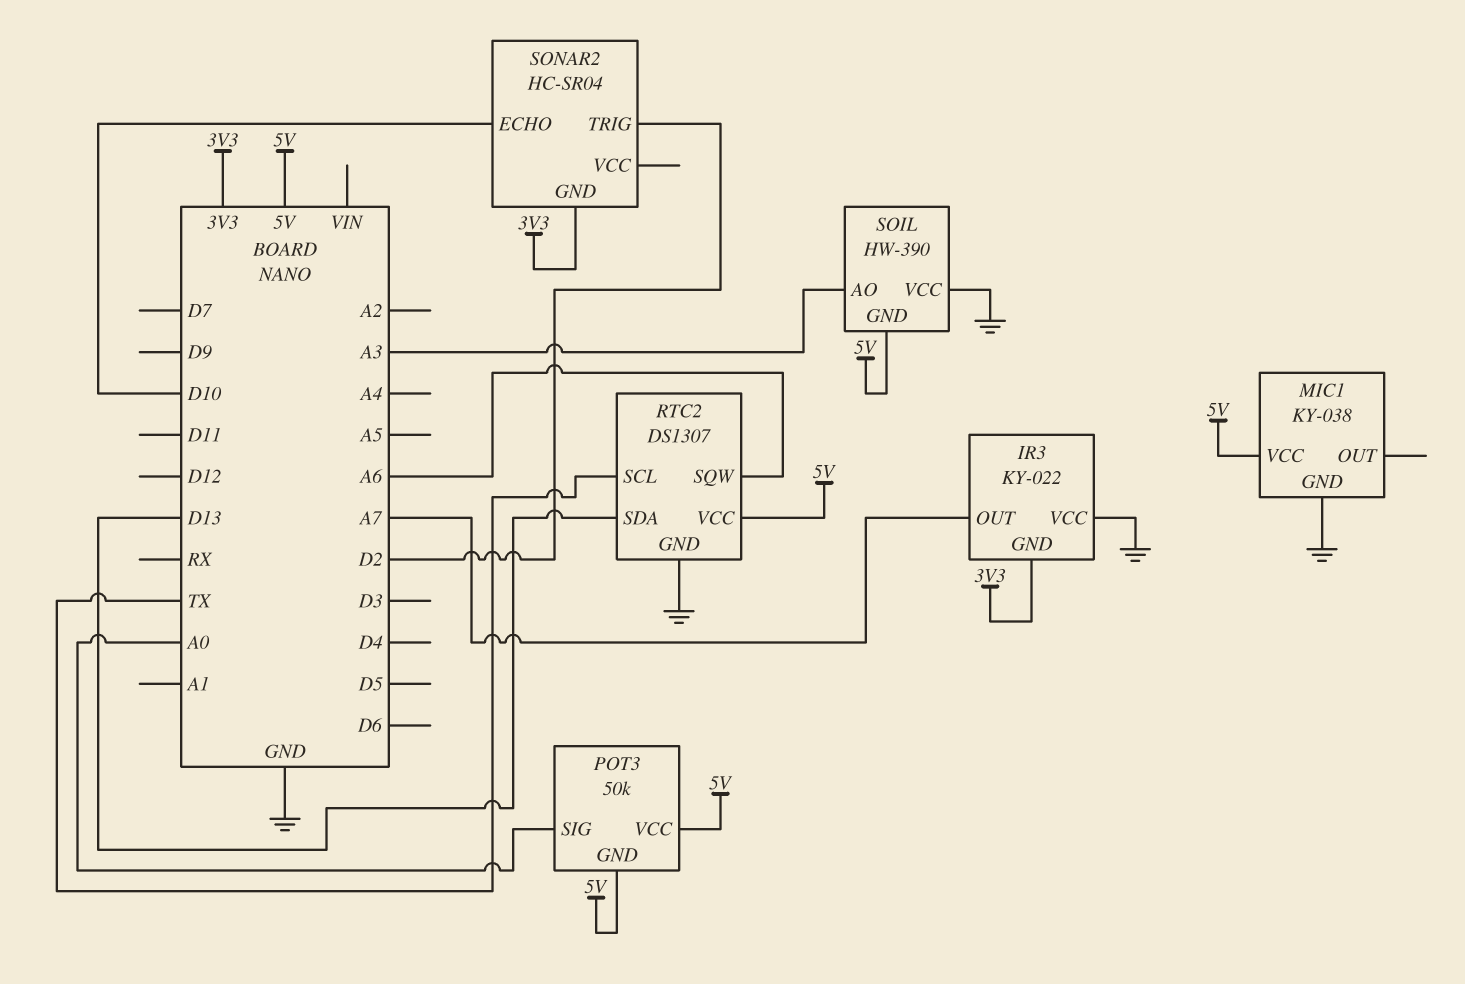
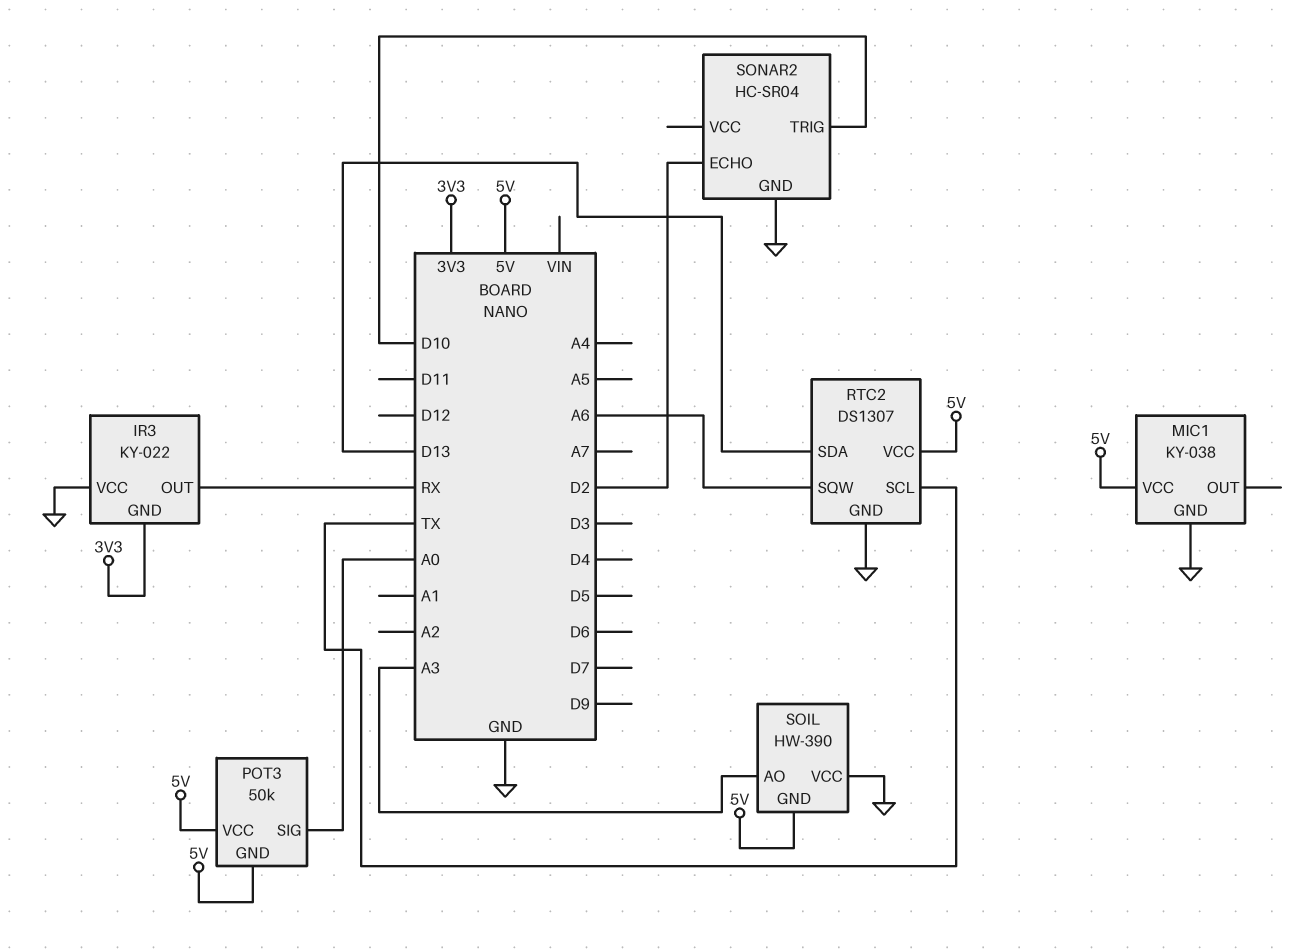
IR3 pin OUT: A7 -> RX
SONAR2 pin ECHO: D10 -> D2
SONAR2 pin GND: 3V3 -> GND
SONAR2 pin TRIG: D2 -> D10

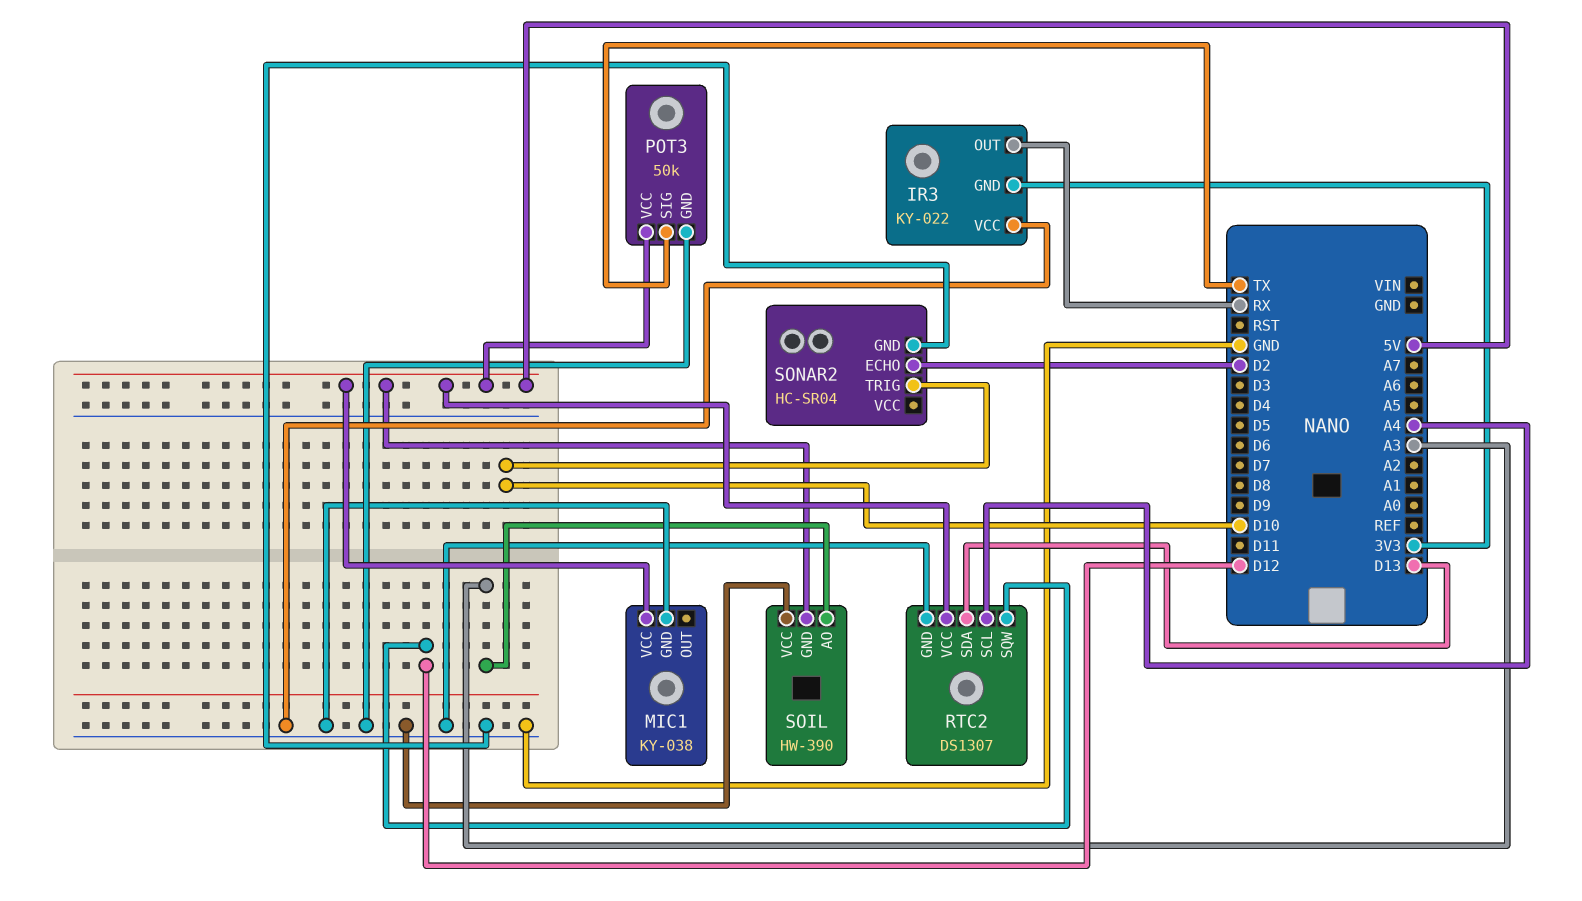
POT3 pin GND: 5V -> GND
POT3 pin SIG: A0 -> TX
RTC2 pin SCL: TX -> A4
RTC2 pin SQW: A6 -> D12

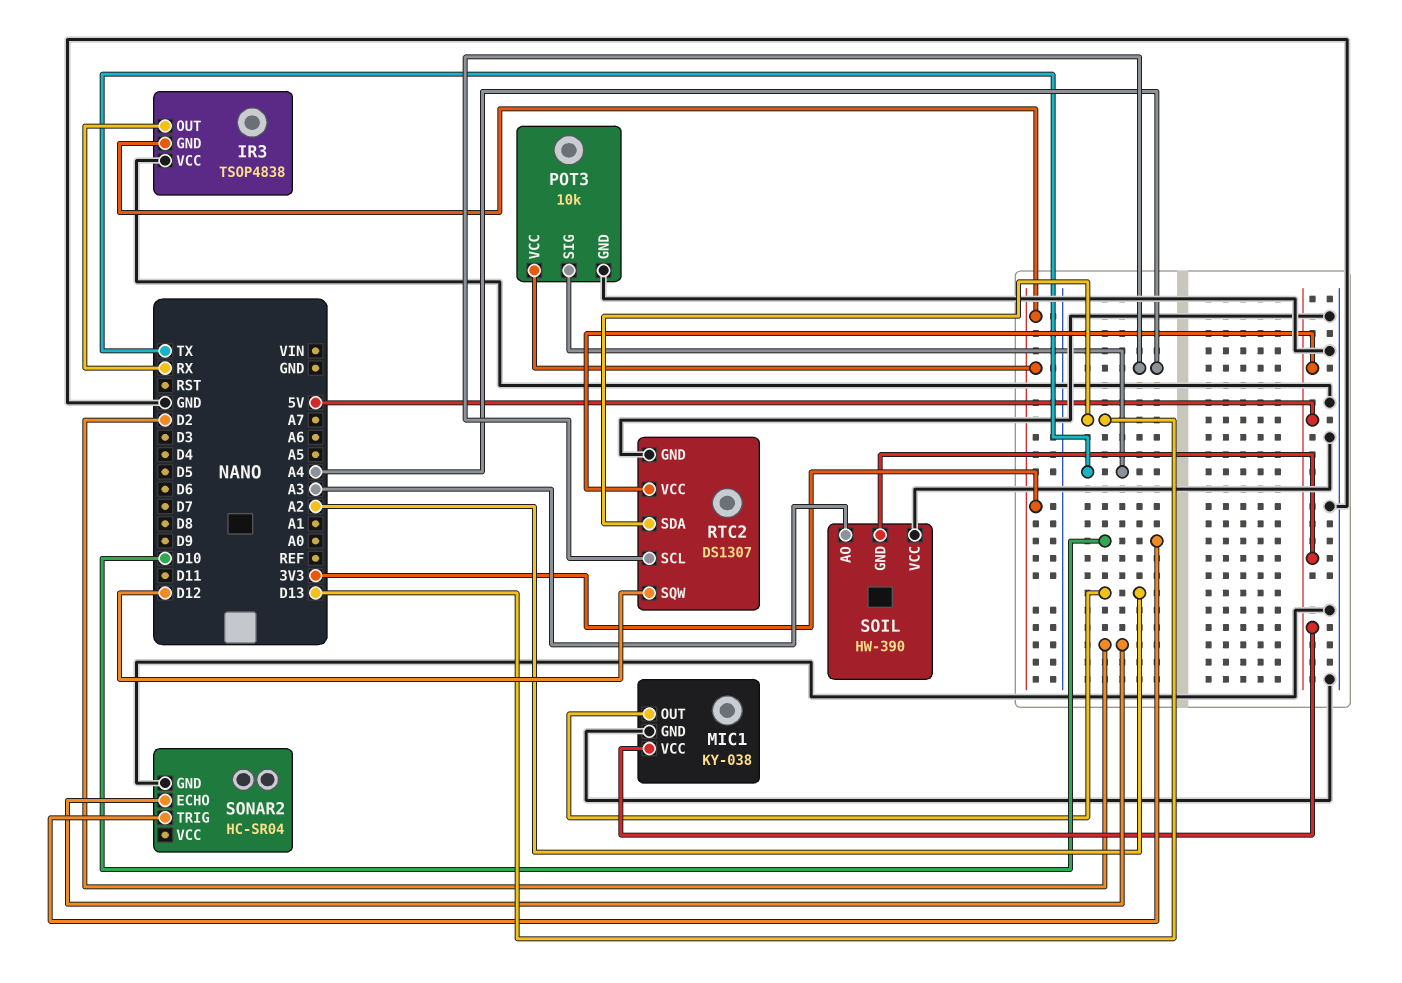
IR3: KY-022 -> TSOP4838
MIC1 pin OUT: none -> A2
POT3: 50k -> 10k
POT3 pin VCC: 5V -> 3V3

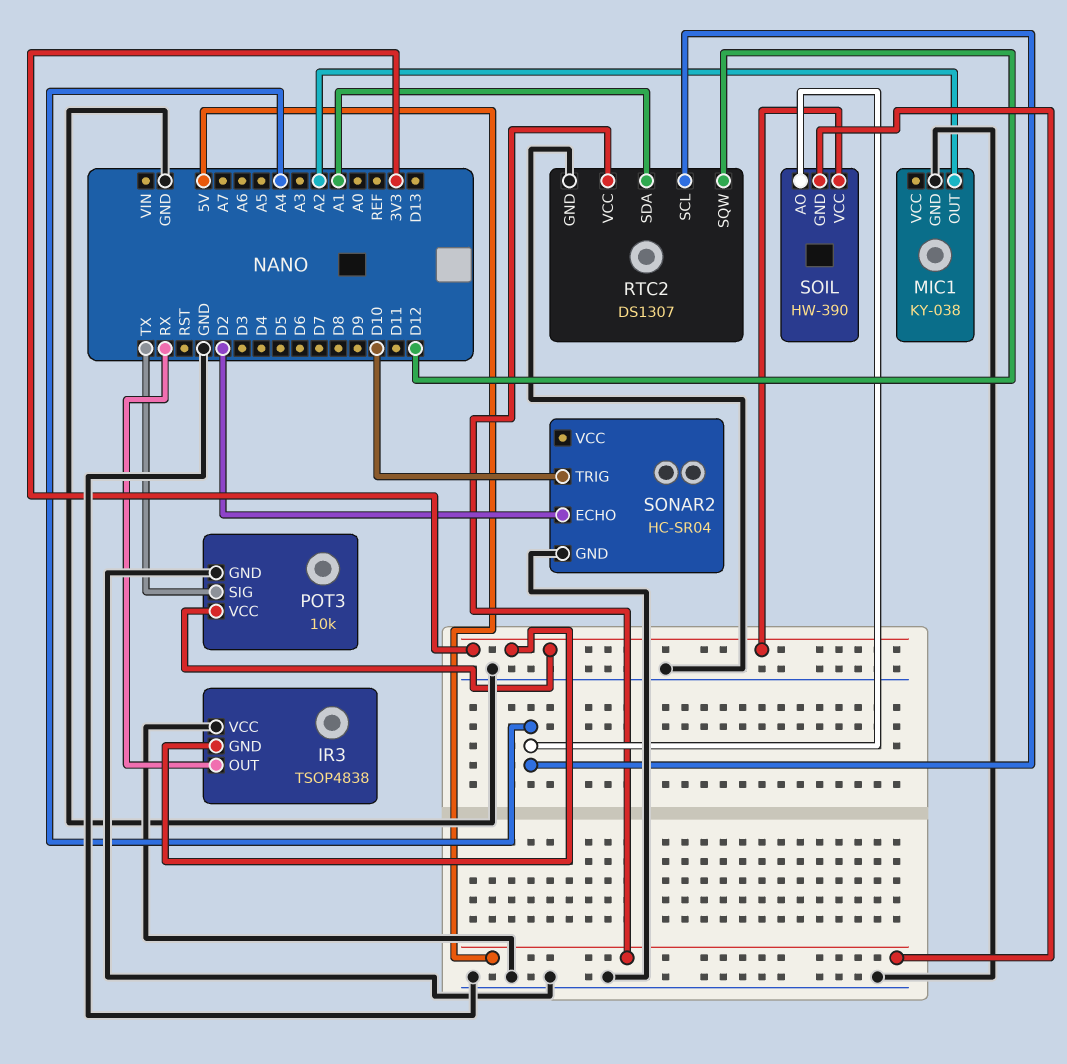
MIC1 pin VCC: 5V -> none
RTC2 pin SDA: D13 -> A1
SOIL pin AO: A3 -> A4
SOIL pin VCC: GND -> 3V3

